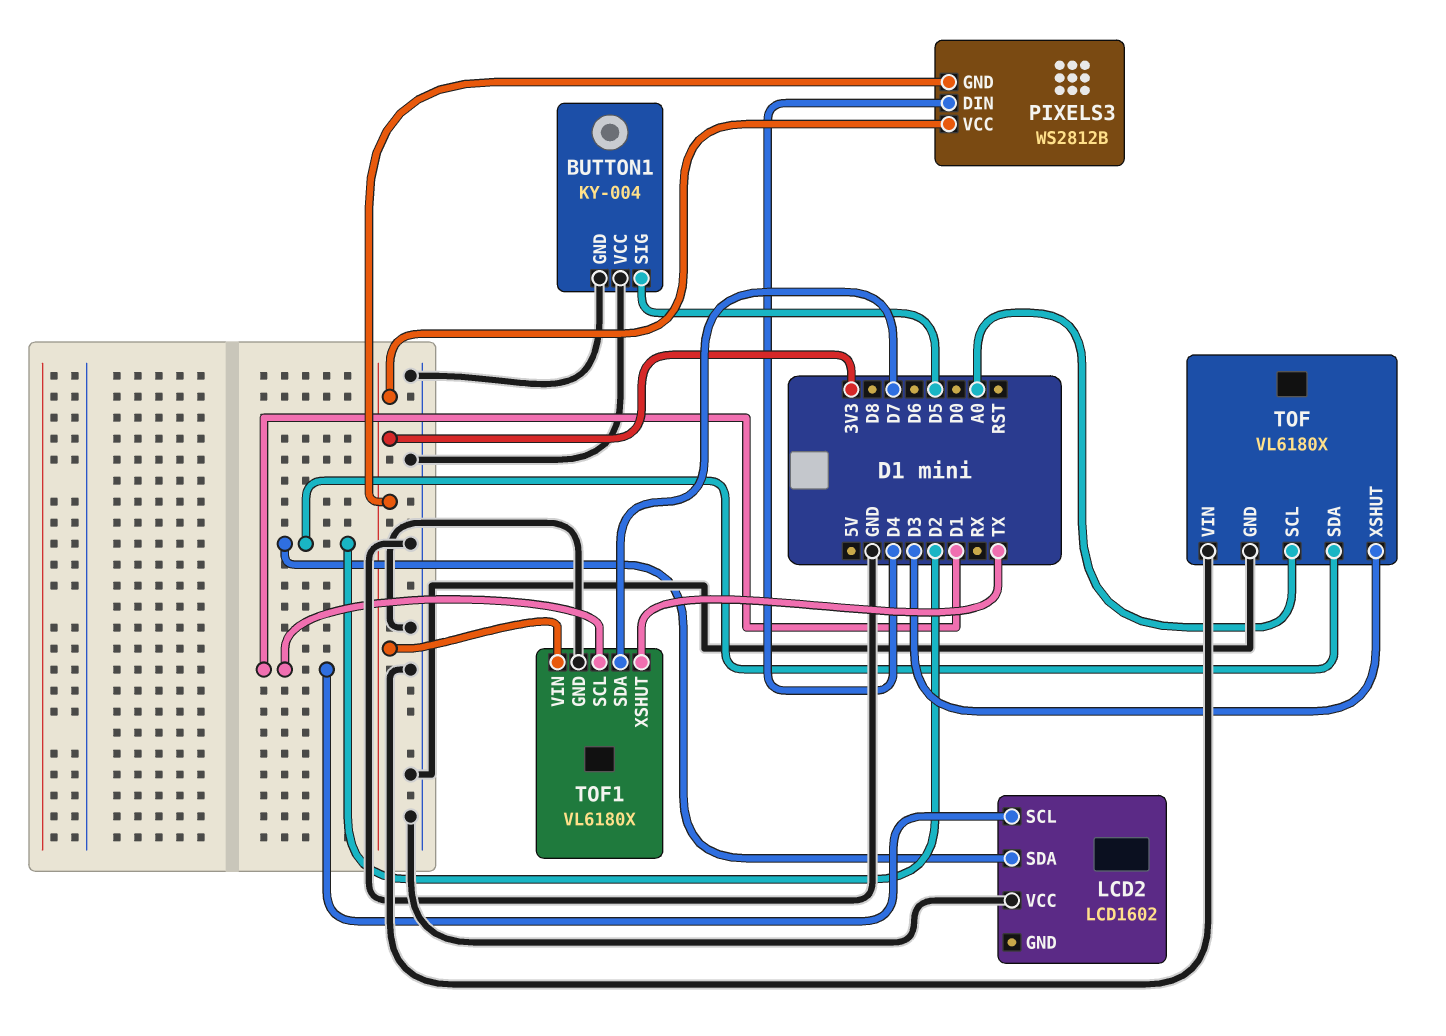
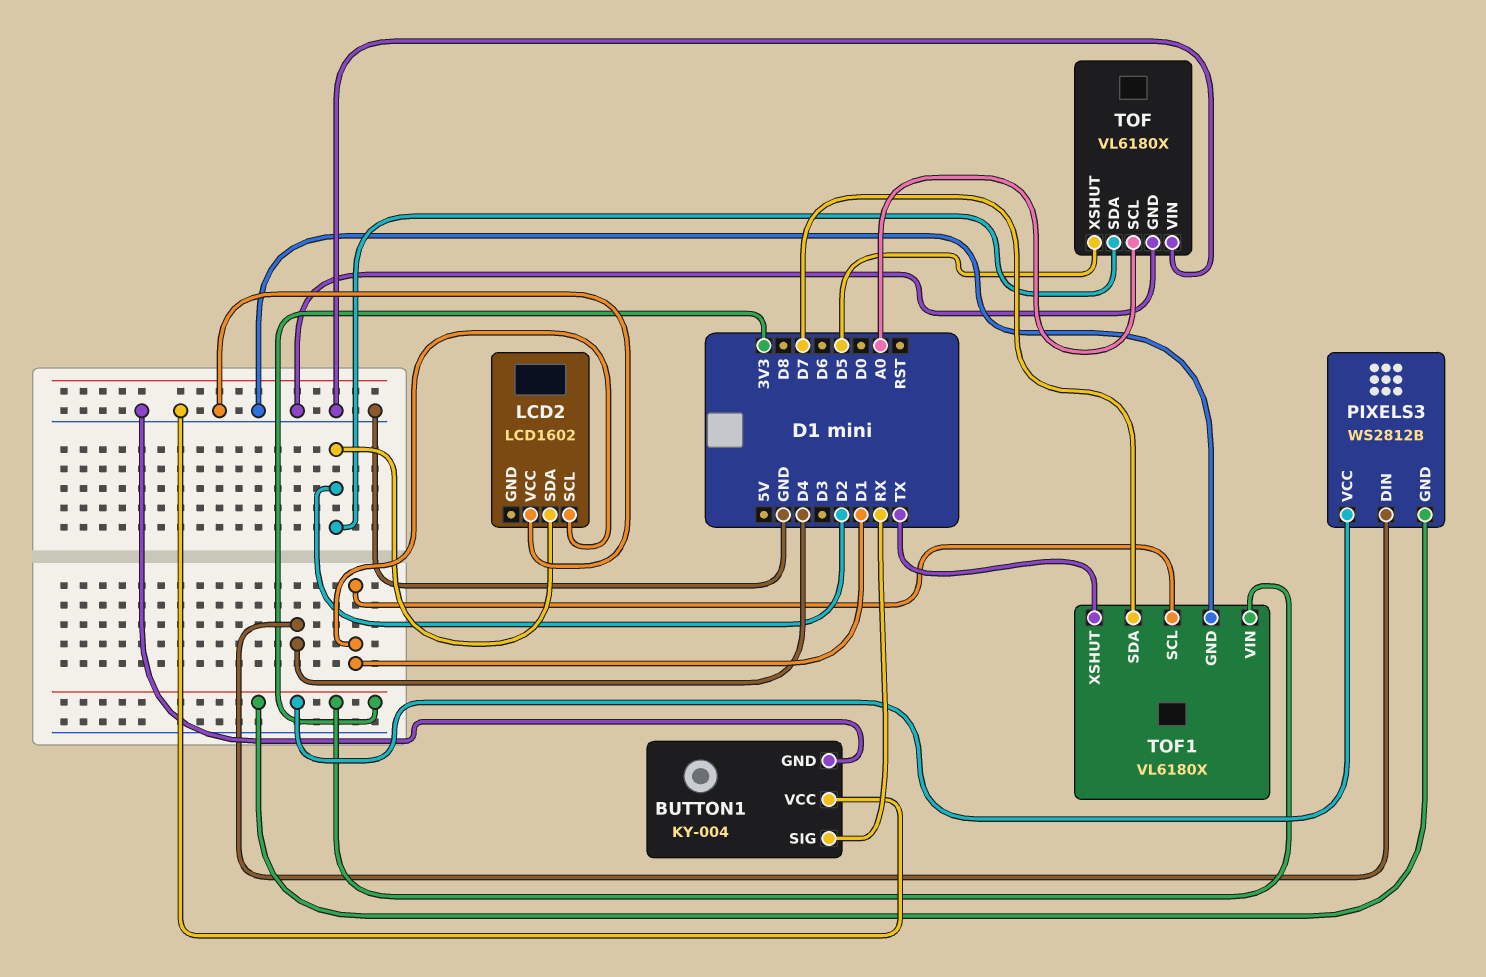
BUTTON1 pin SIG: D5 -> RX
TOF pin XSHUT: D3 -> D5

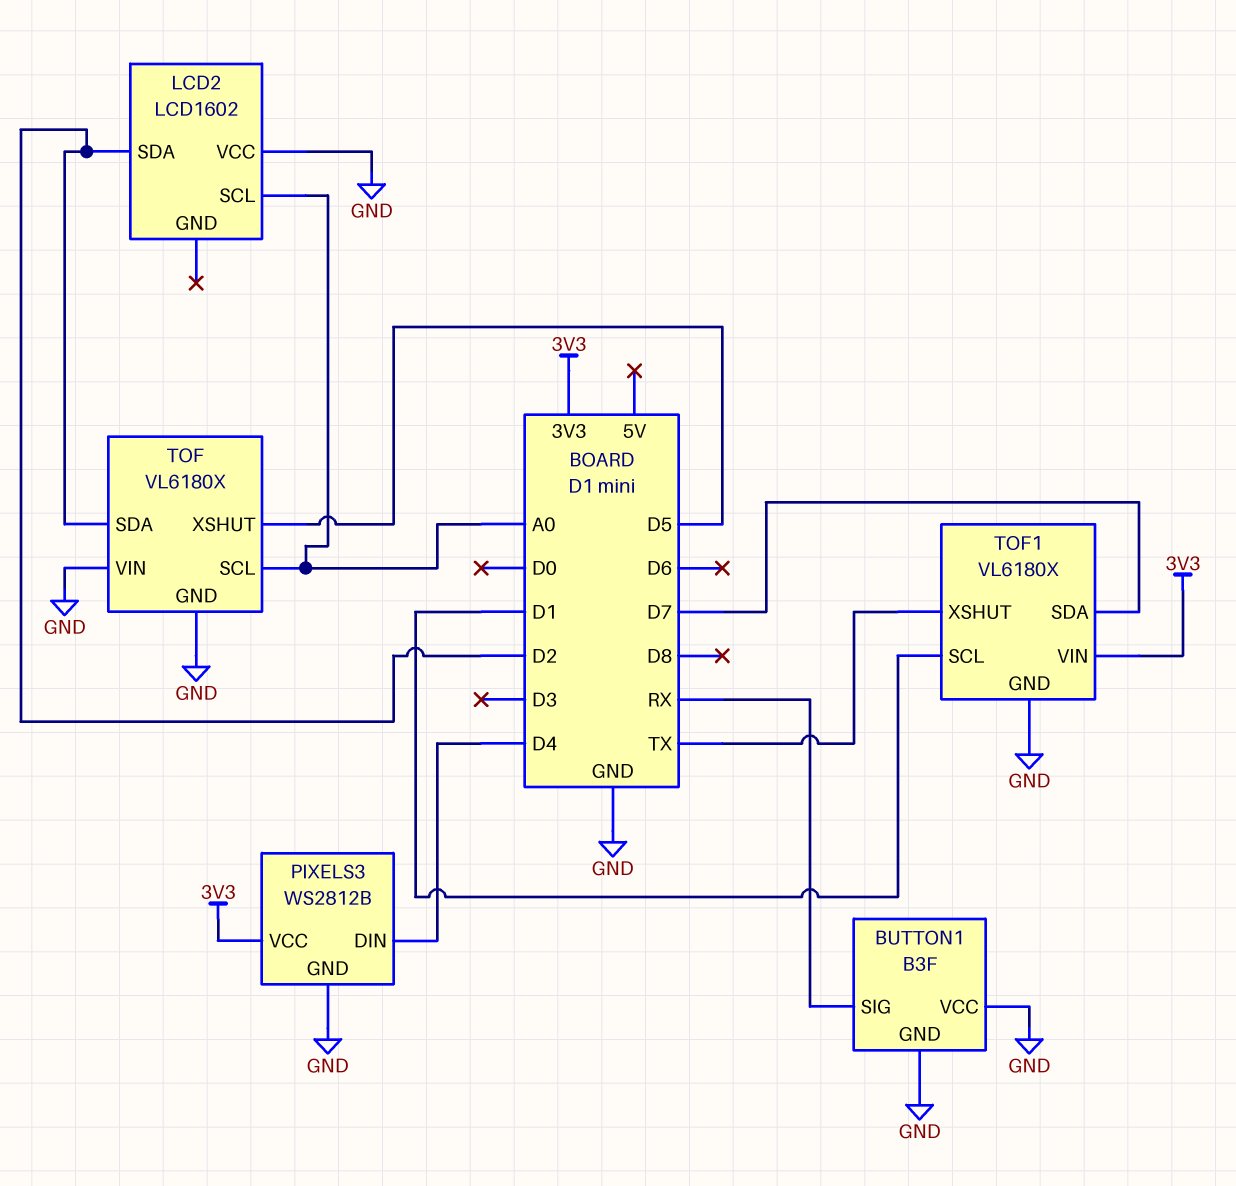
BUTTON1: KY-004 -> B3F
LCD2 pin SCL: D1 -> A0
PIXELS3 pin GND: 3V3 -> GND

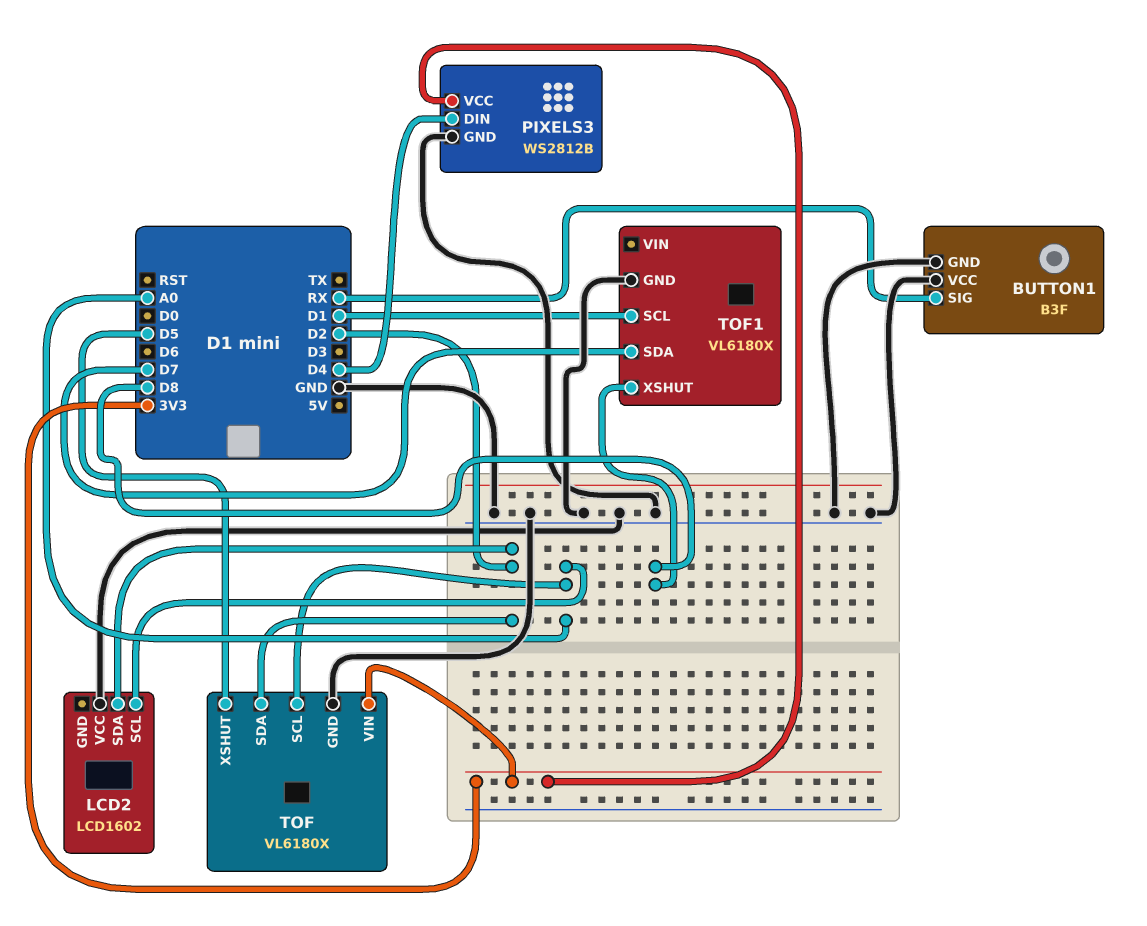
TOF pin VIN: GND -> 3V3
TOF1 pin VIN: 3V3 -> none
TOF1 pin XSHUT: TX -> D8

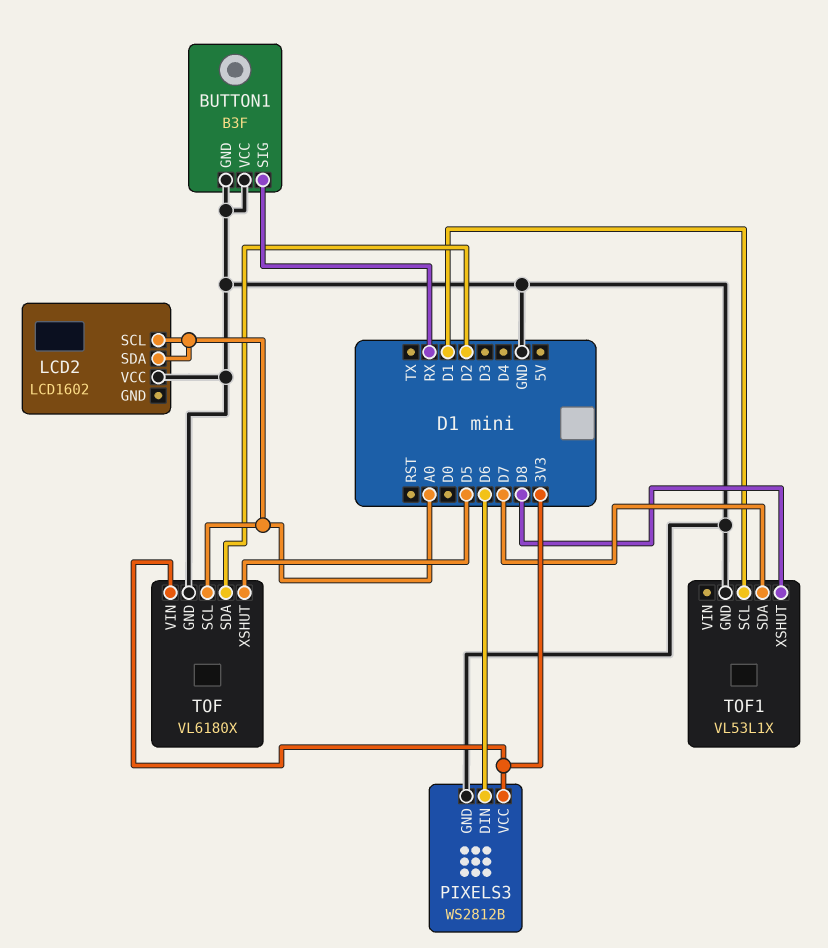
LCD2 pin SDA: D2 -> A0
PIXELS3 pin DIN: D4 -> D6
TOF1: VL6180X -> VL53L1X

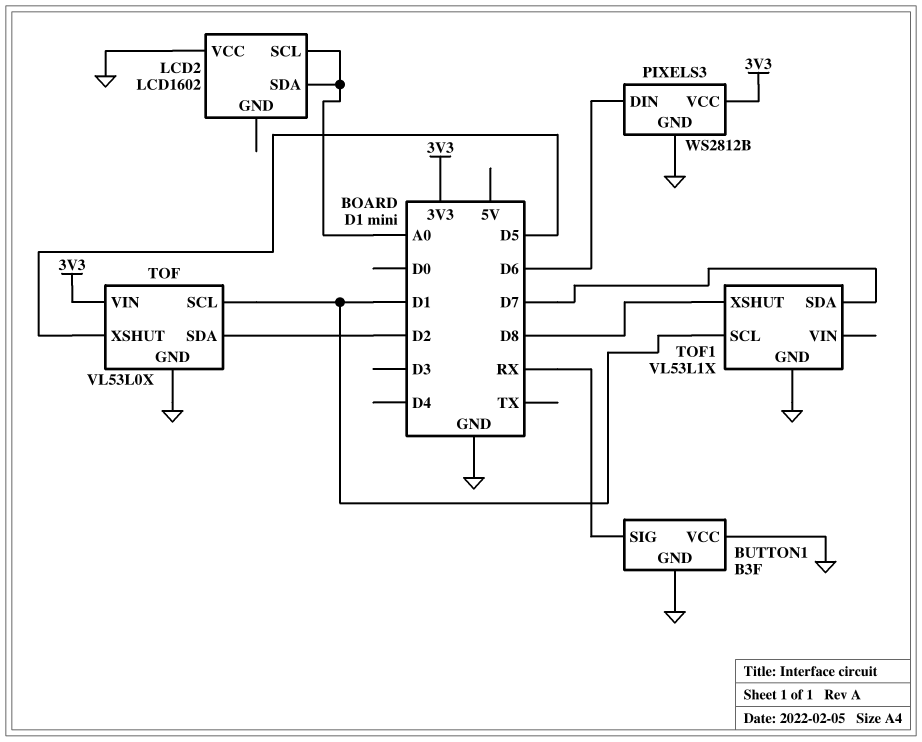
TOF: VL6180X -> VL53L0X
TOF pin SCL: A0 -> D1

